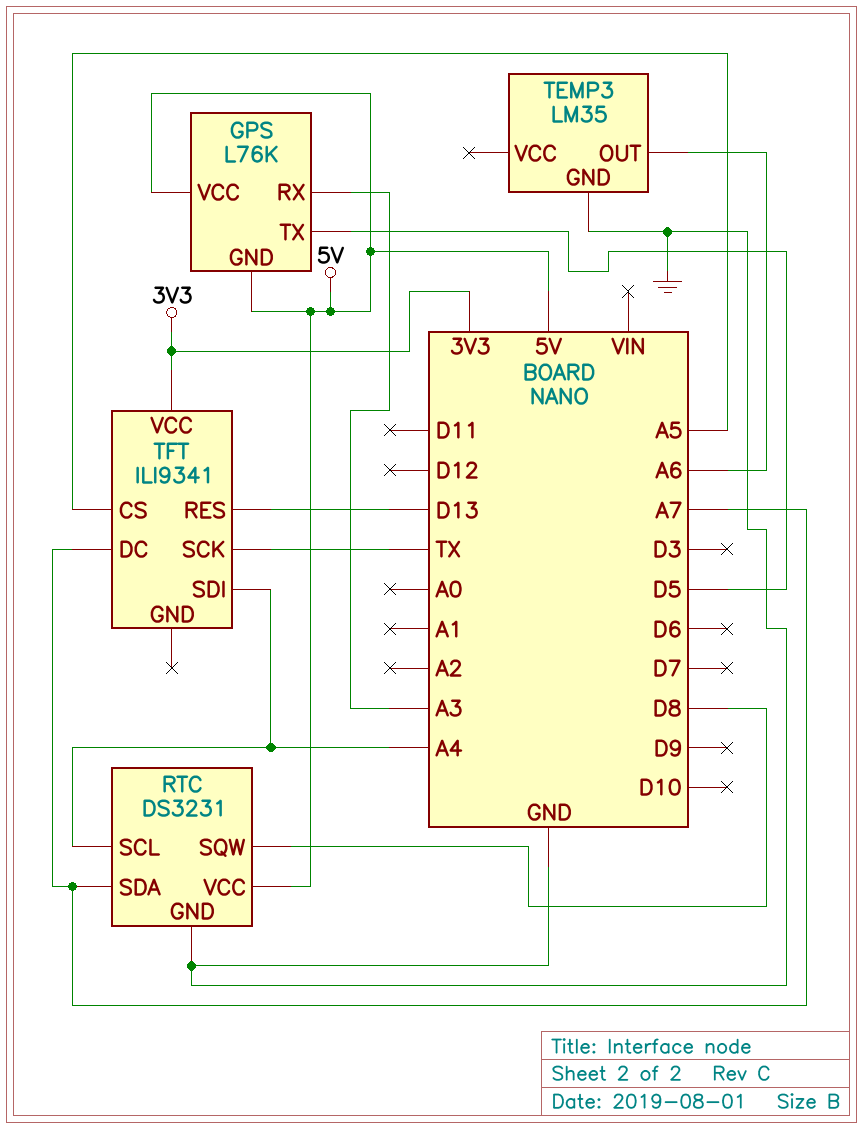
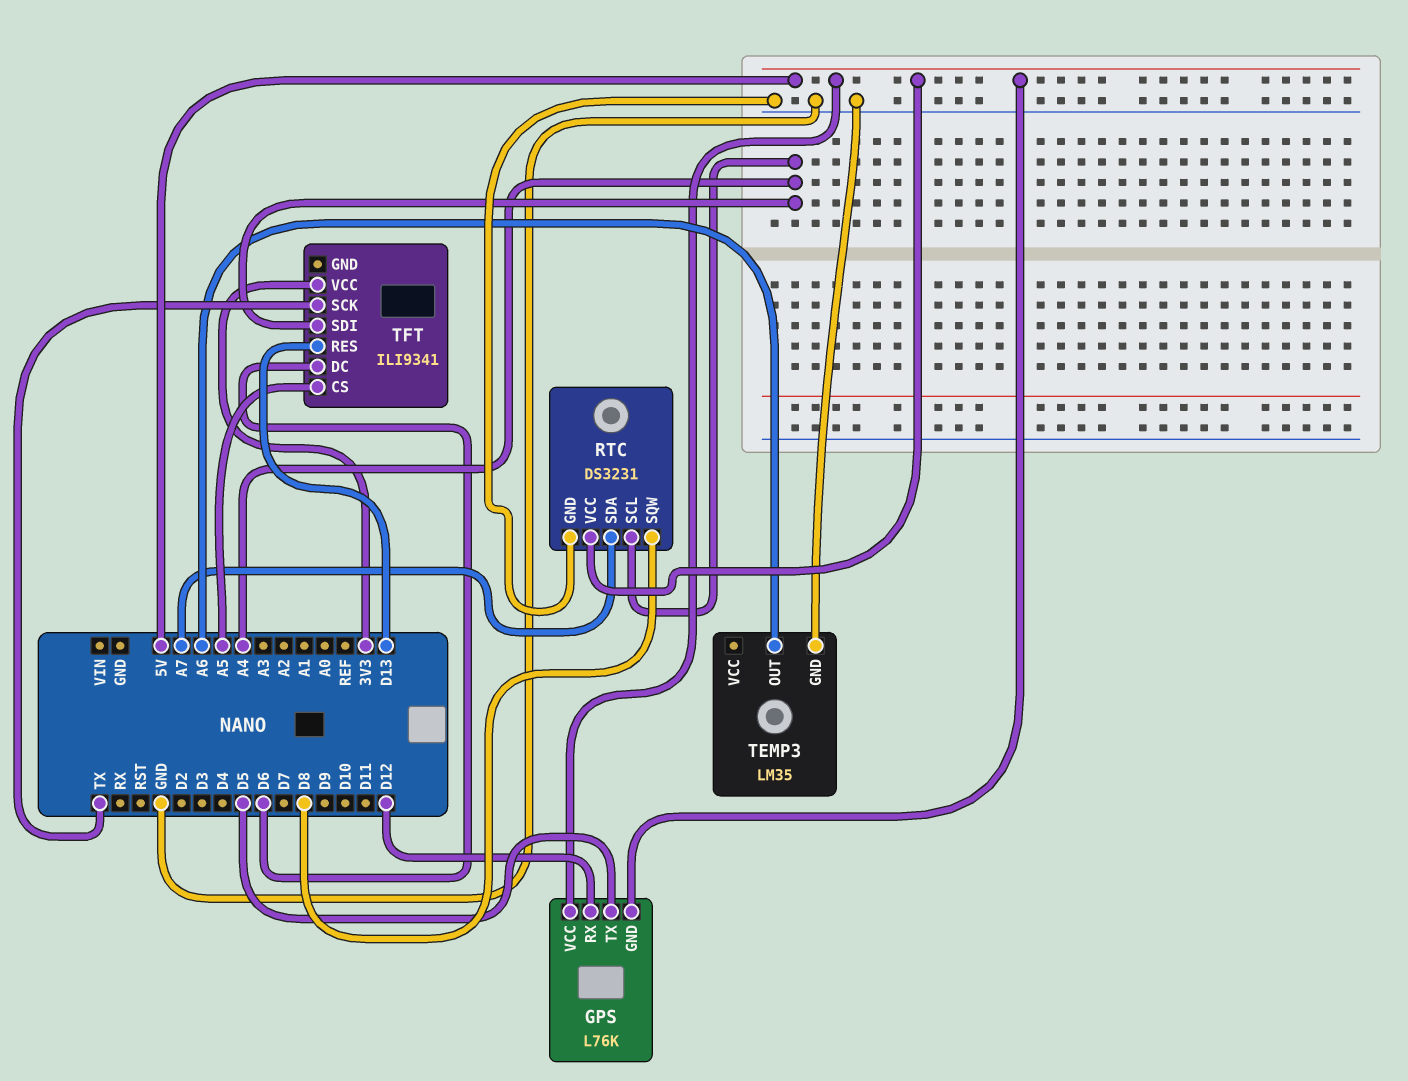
GPS pin RX: A3 -> D12
TFT pin DC: A7 -> D6

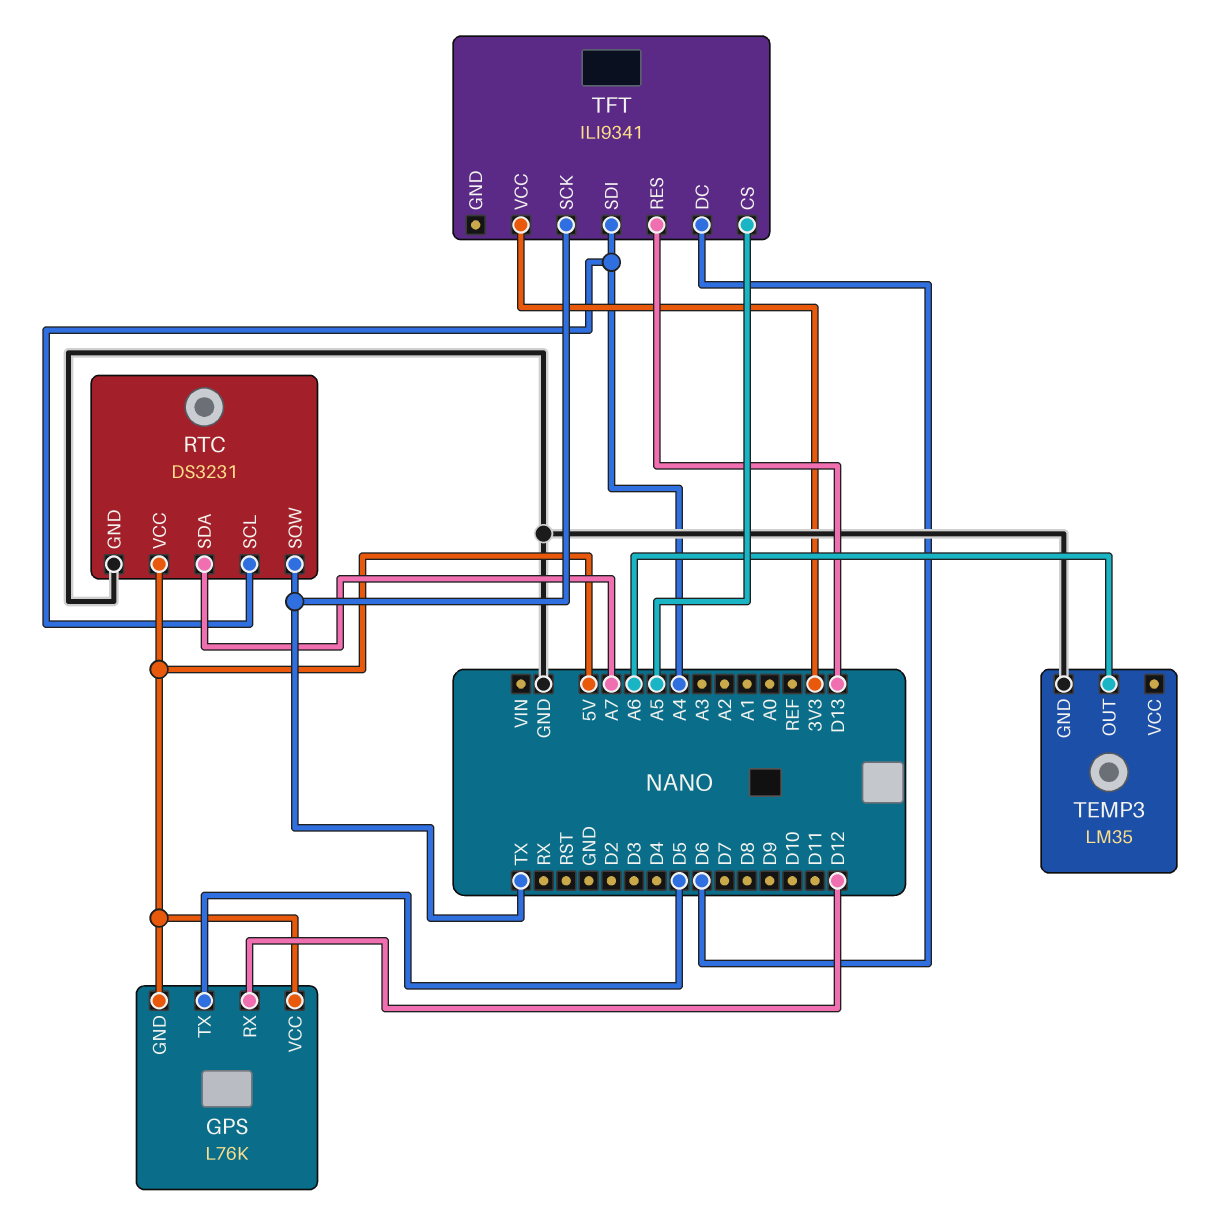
RTC pin SQW: D8 -> TX

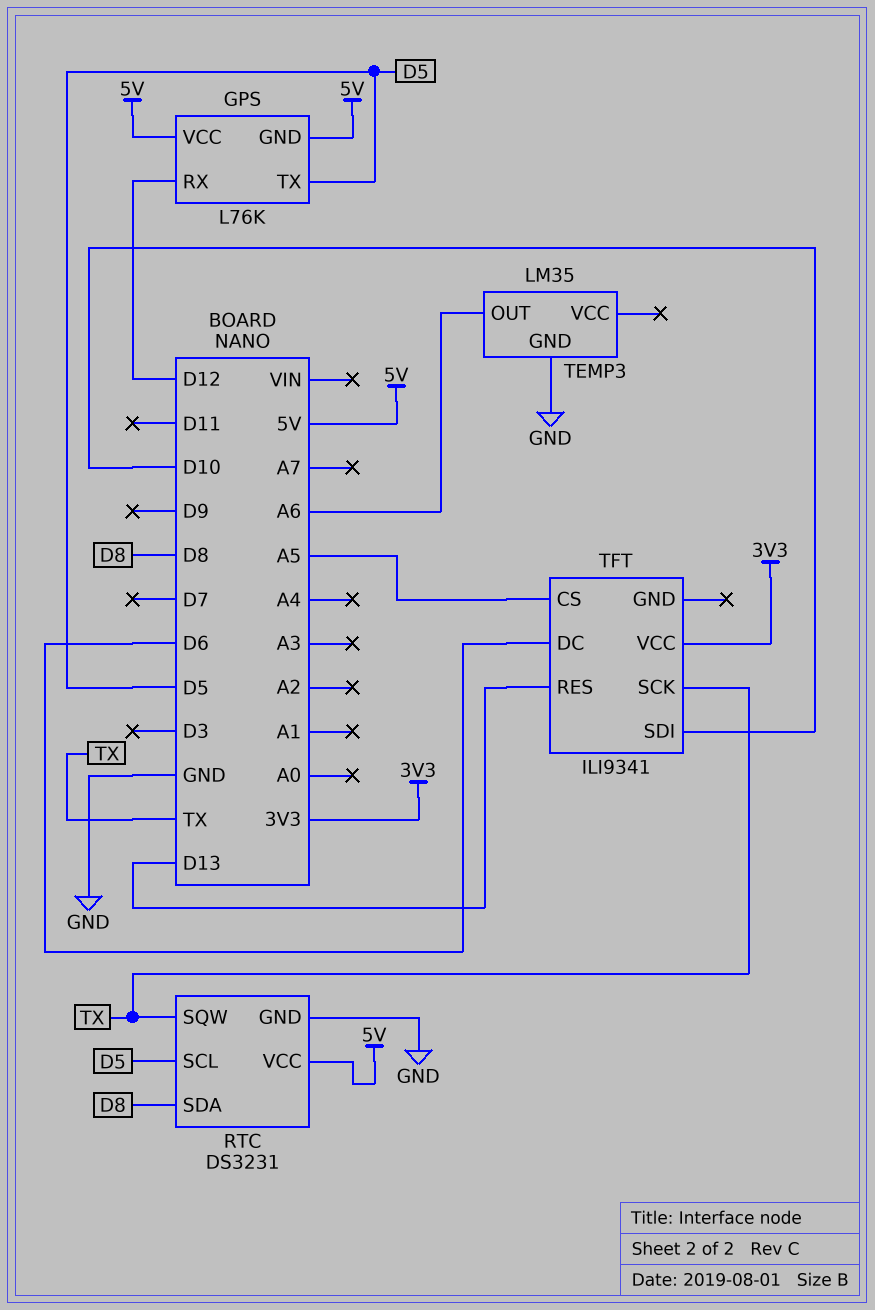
RTC pin SCL: A4 -> D5
RTC pin SDA: A7 -> D8
TFT pin SDI: A4 -> D10

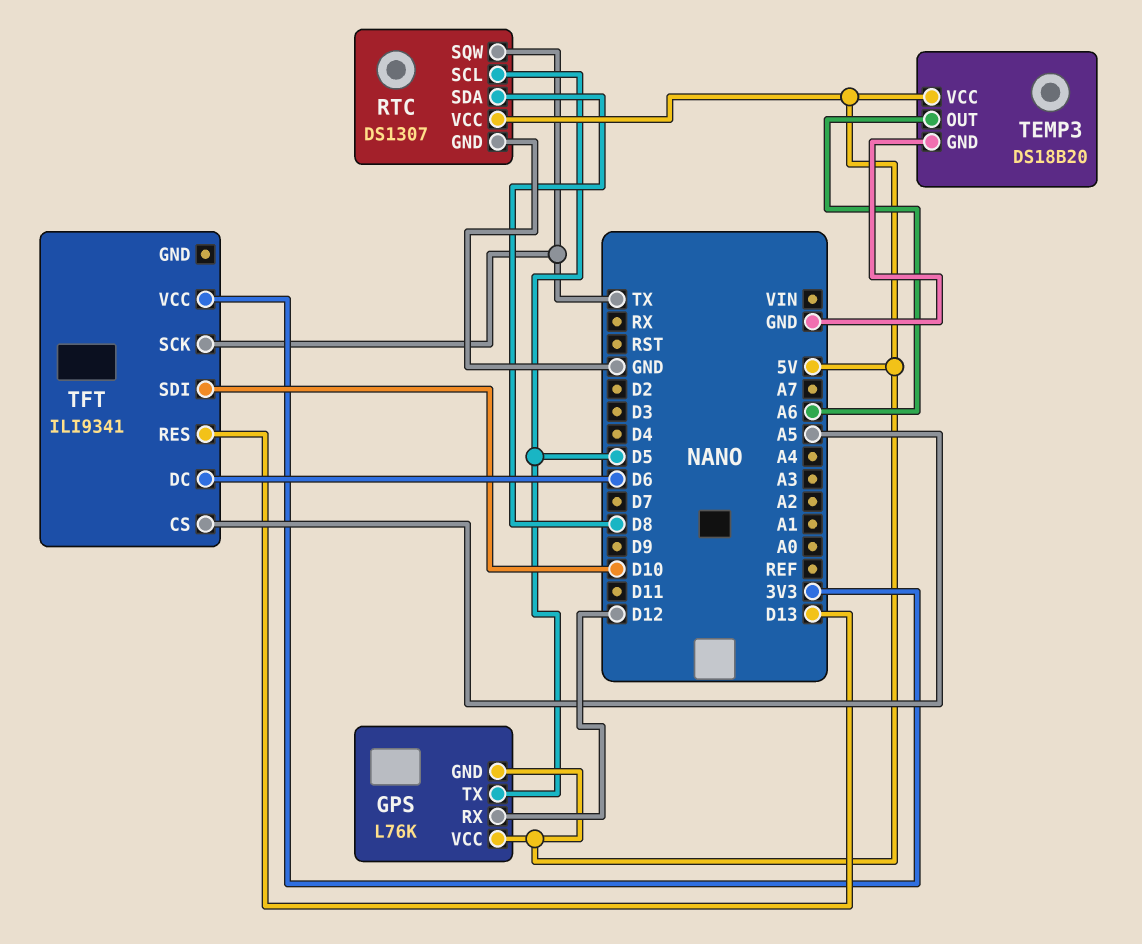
RTC: DS3231 -> DS1307
TEMP3: LM35 -> DS18B20
TEMP3 pin VCC: none -> 5V

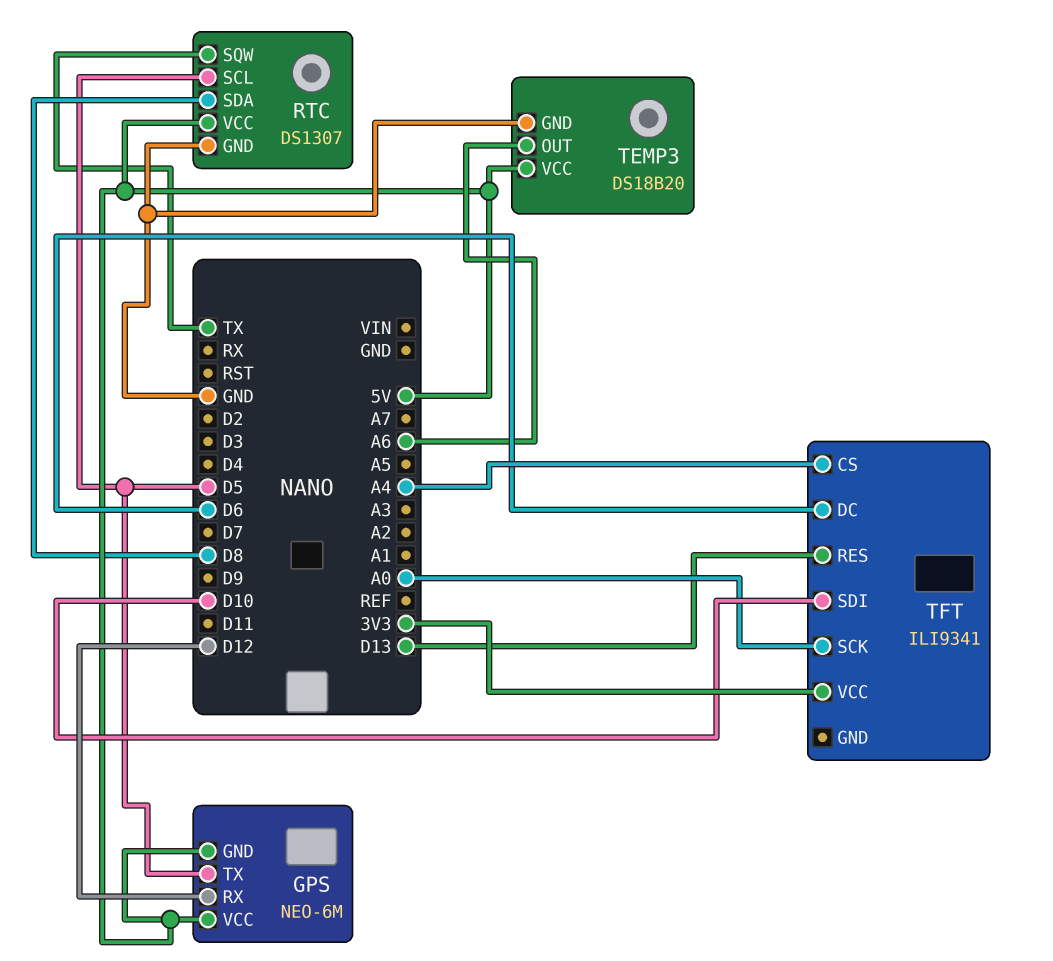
GPS: L76K -> NEO-6M
TFT pin CS: A5 -> A4
TFT pin SCK: TX -> A0

